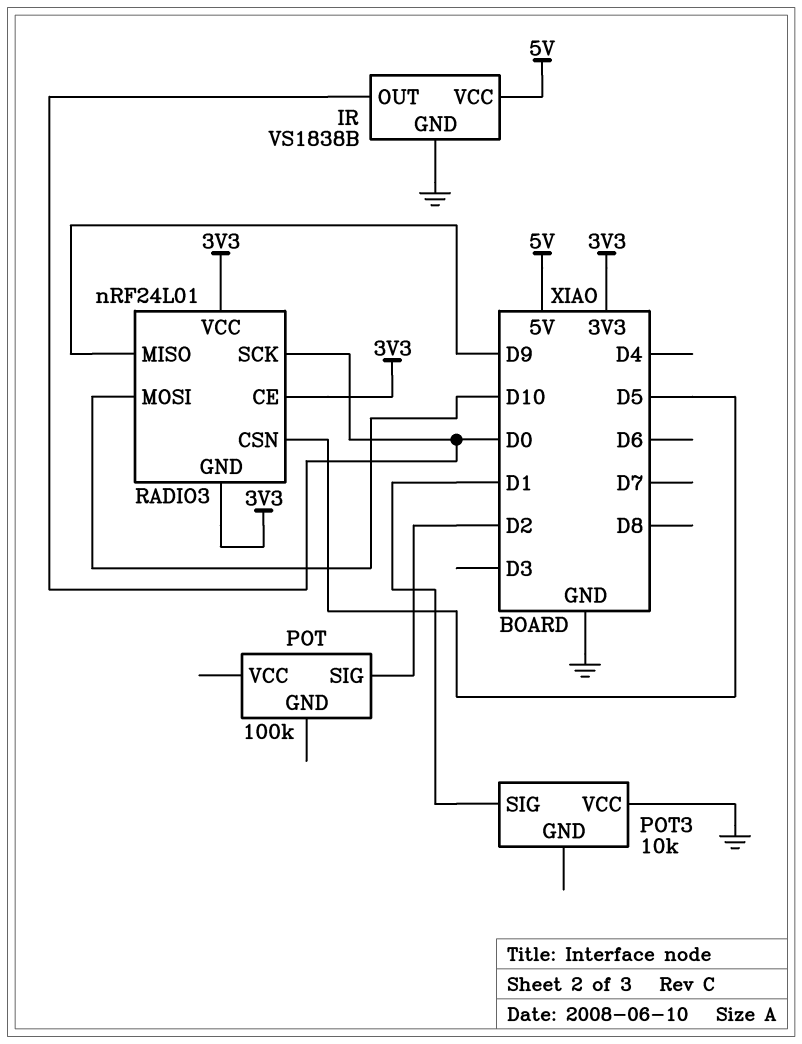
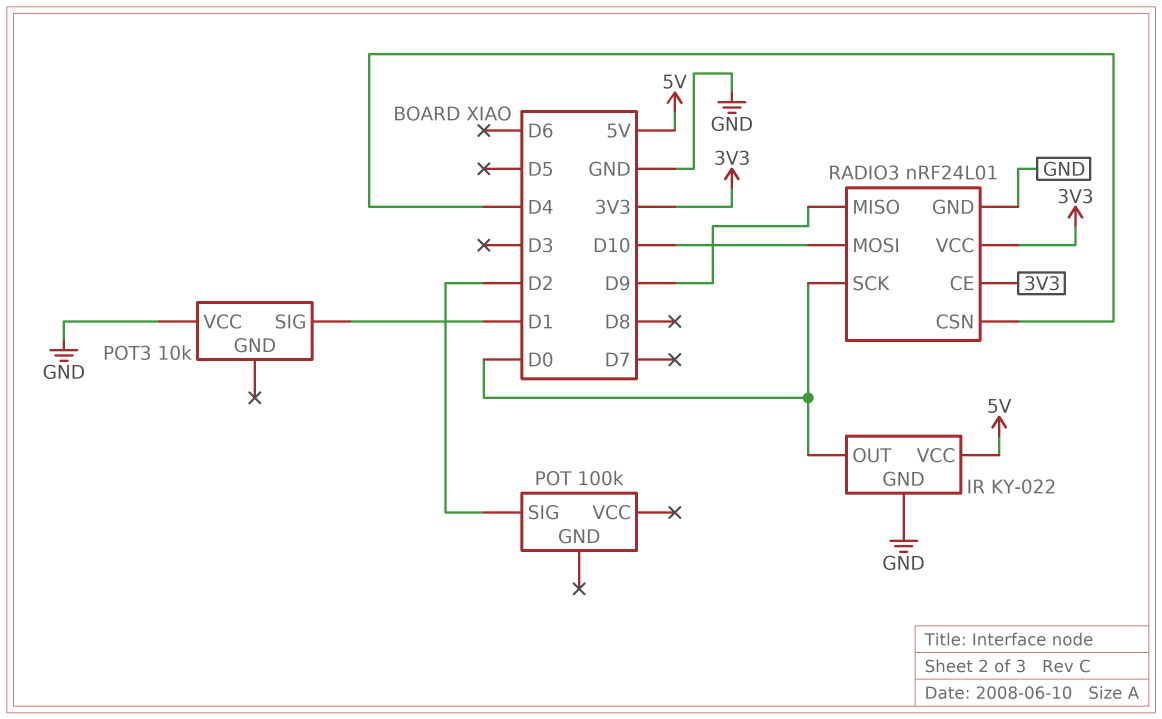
IR: VS1838B -> KY-022
RADIO3 pin CSN: D5 -> D4
RADIO3 pin GND: 3V3 -> GND

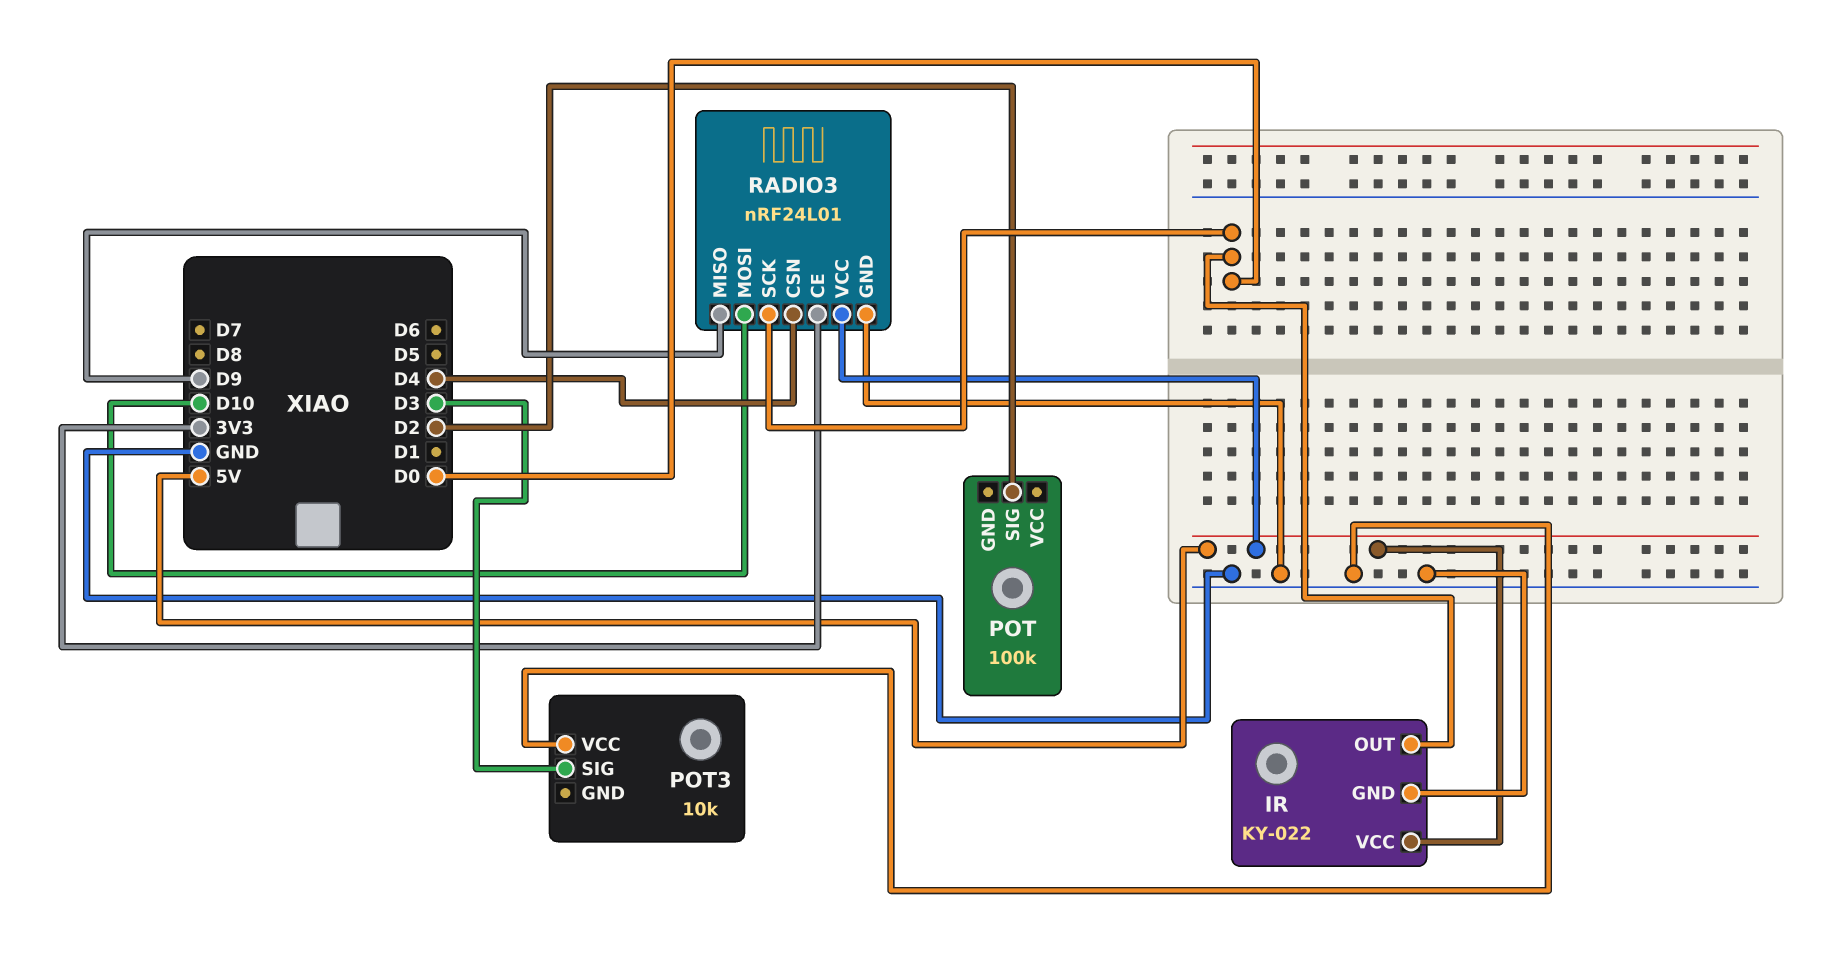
POT3 pin SIG: D1 -> D3
RADIO3 pin VCC: 3V3 -> 5V

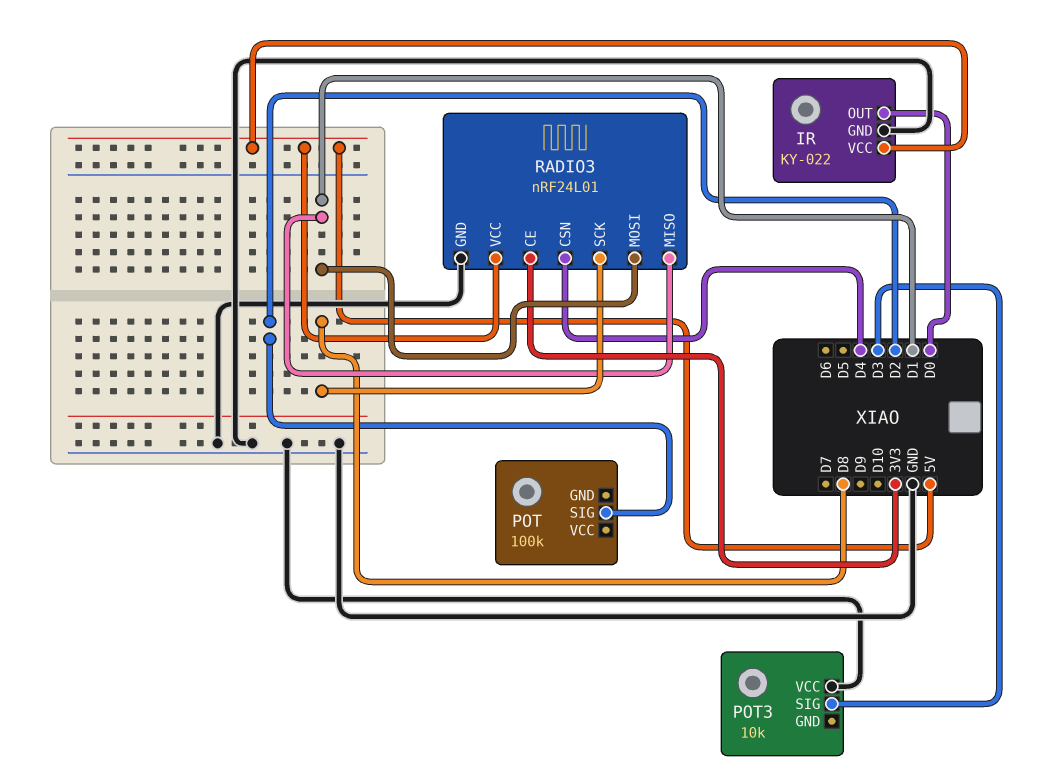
RADIO3 pin MISO: D9 -> D1
RADIO3 pin MOSI: D10 -> D1
RADIO3 pin SCK: D0 -> D8

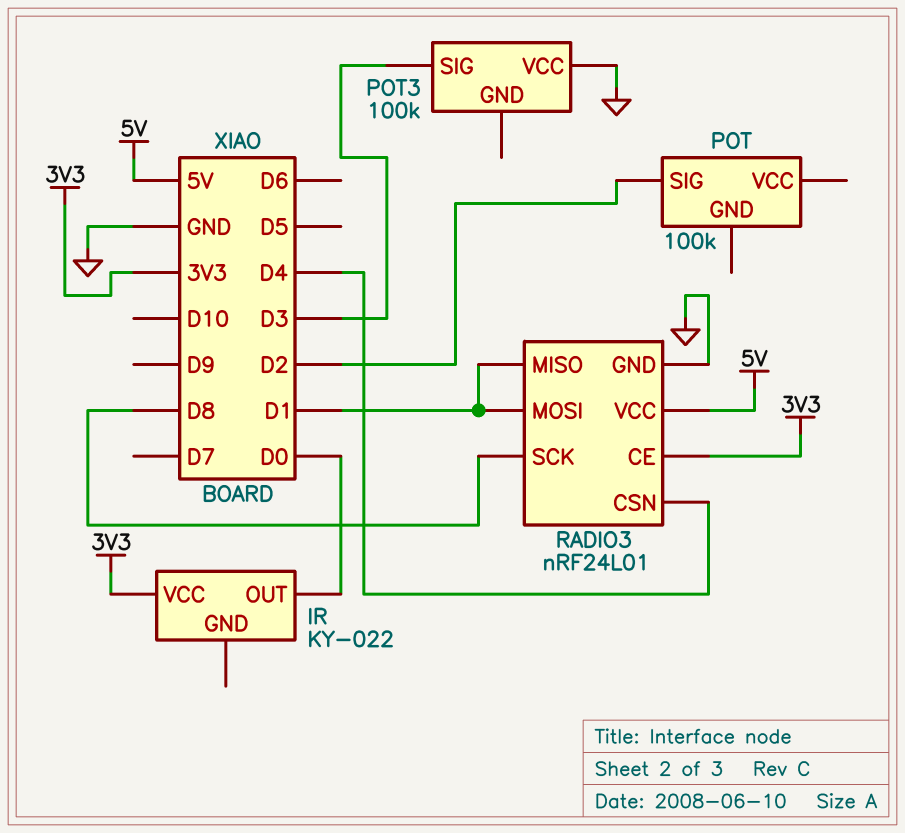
IR pin GND: GND -> none
IR pin VCC: 5V -> 3V3
POT3: 10k -> 100k

